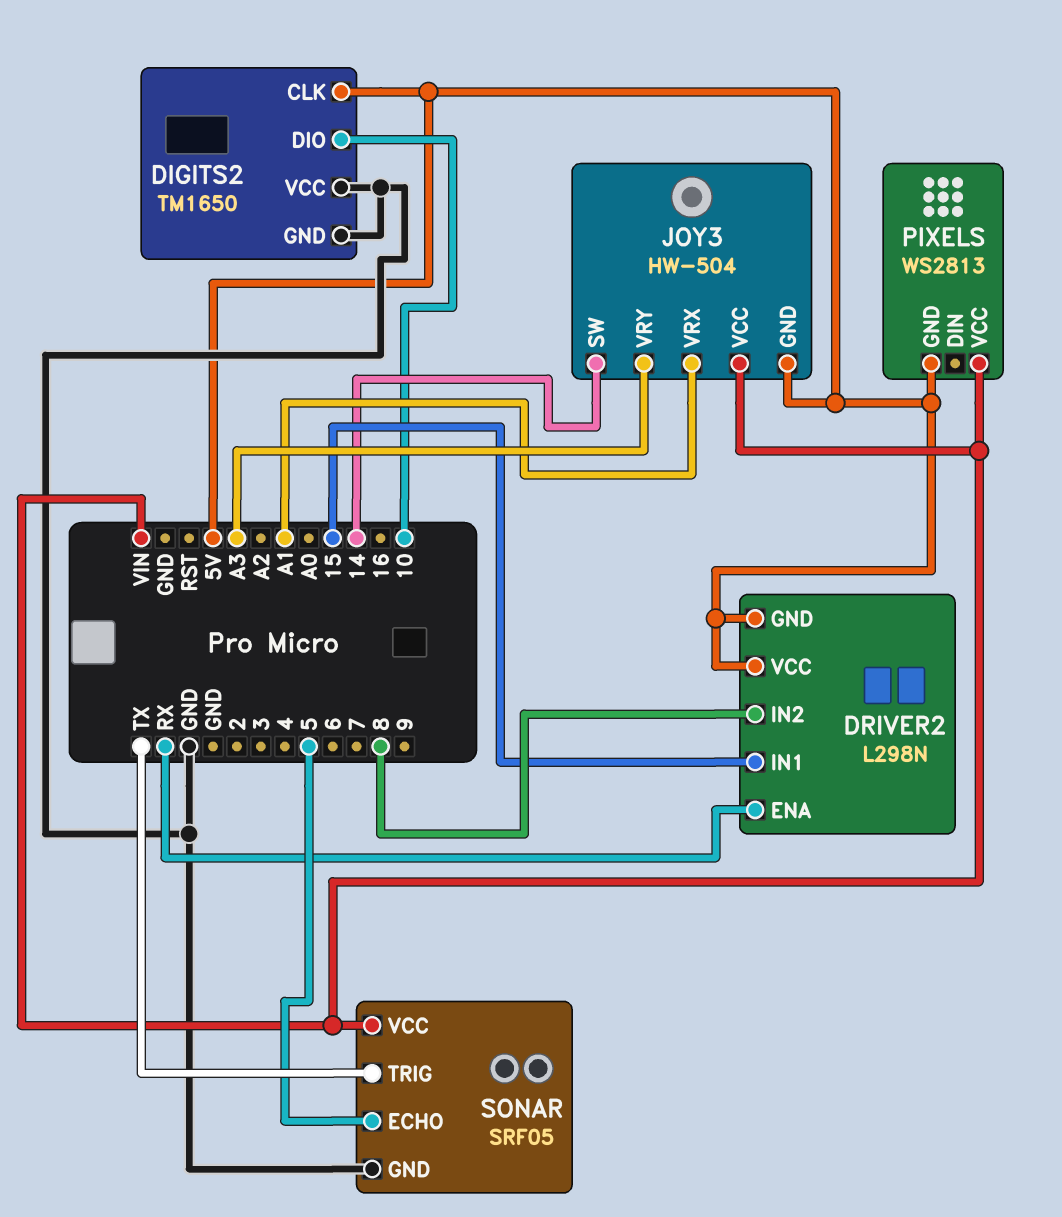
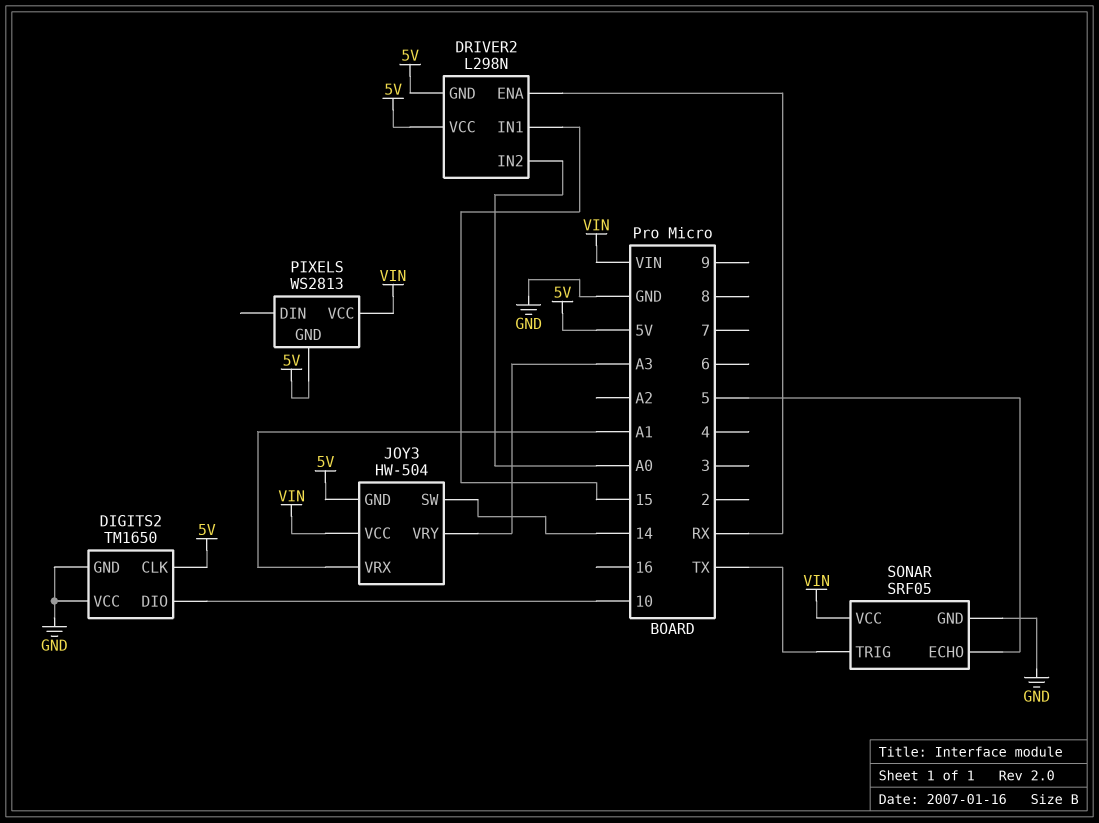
DRIVER2 pin IN2: 8 -> A0

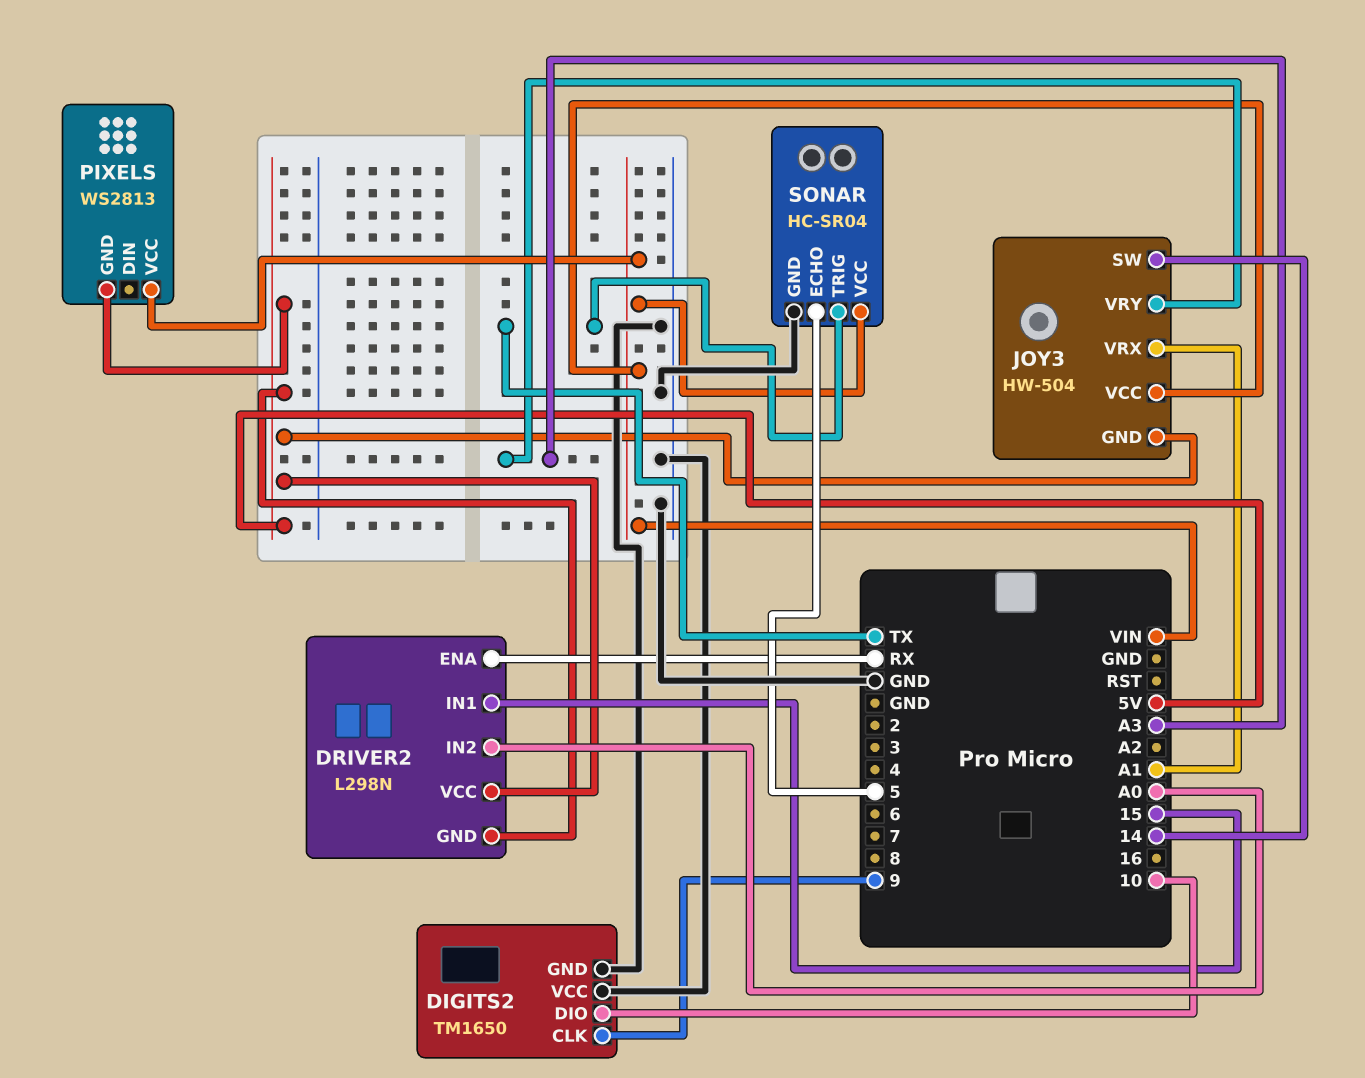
DIGITS2 pin CLK: 5V -> 9
SONAR: SRF05 -> HC-SR04

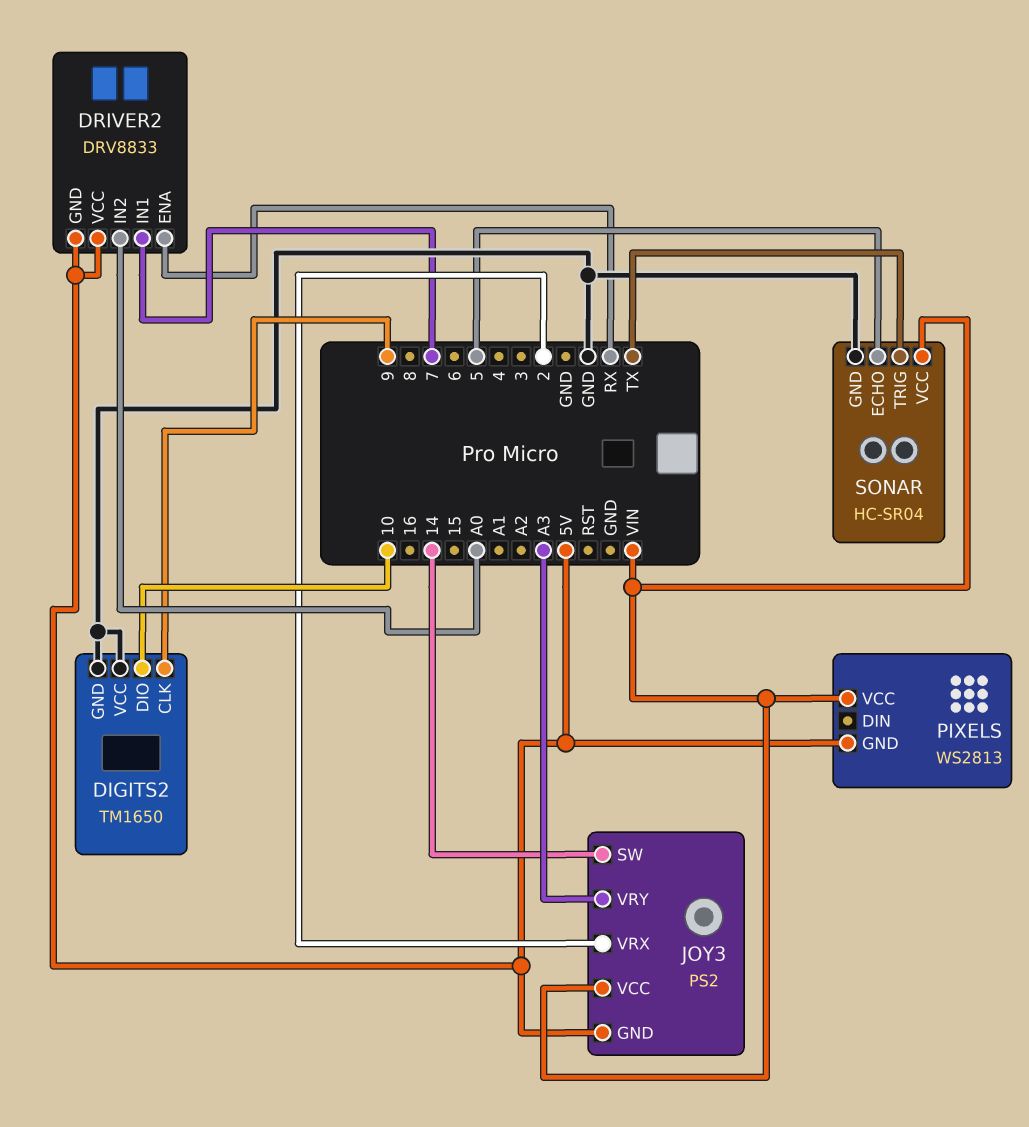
DRIVER2: L298N -> DRV8833
DRIVER2 pin IN1: 15 -> 7
JOY3: HW-504 -> PS2
JOY3 pin VRX: A1 -> 2

